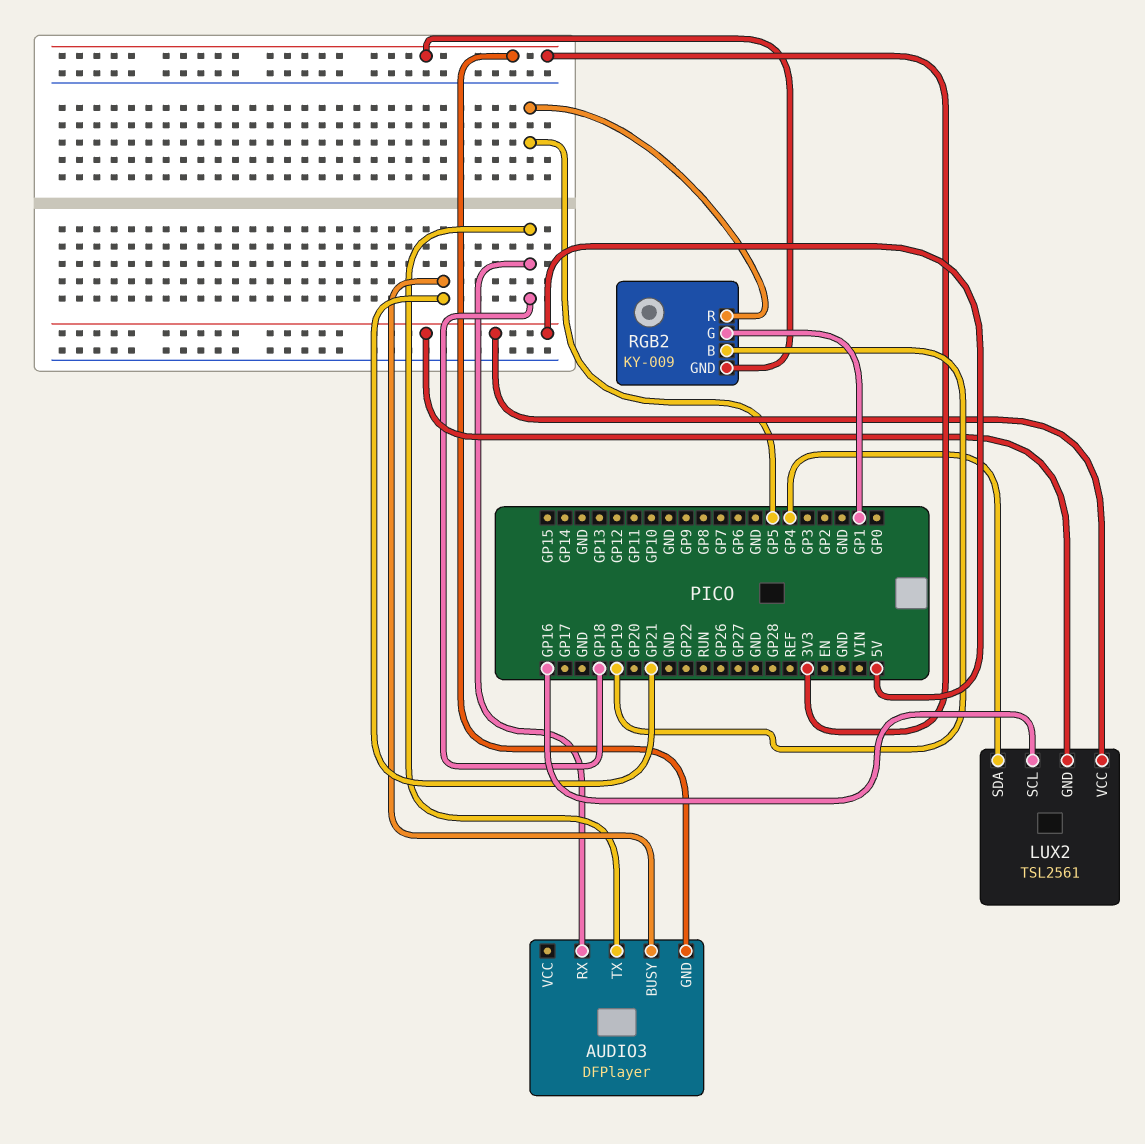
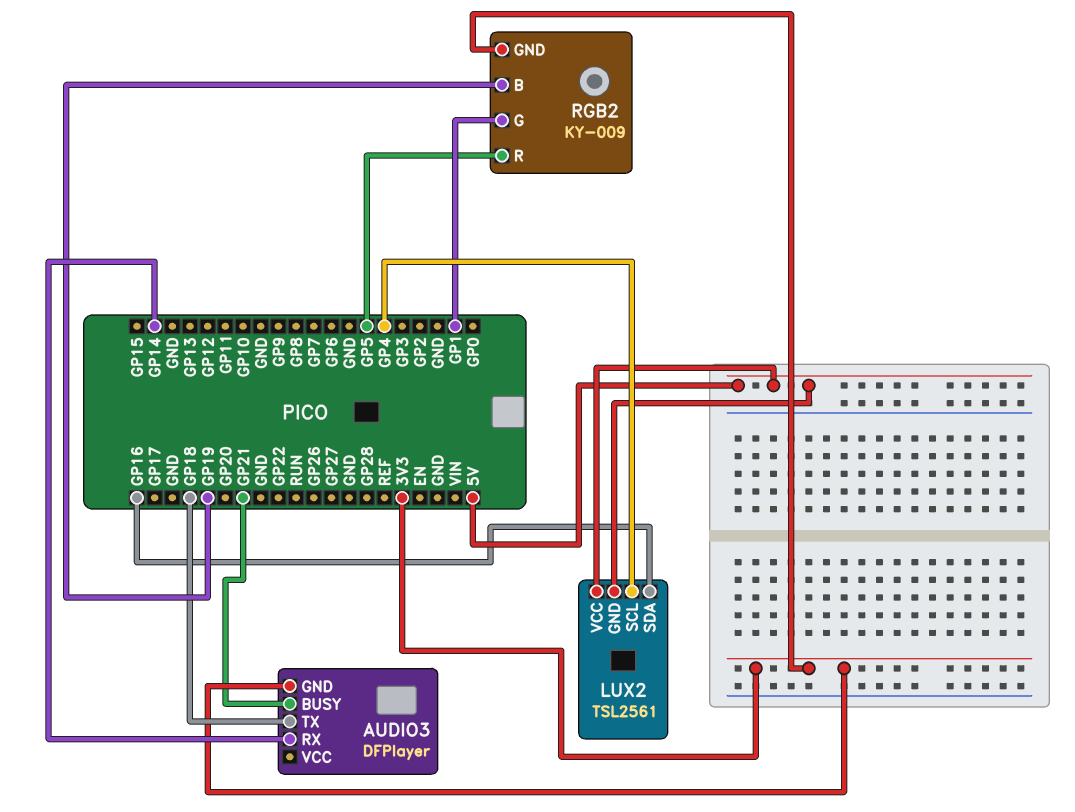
AUDIO3 pin RX: GP18 -> GP14
LUX2 pin SCL: GP16 -> GP4
LUX2 pin SDA: GP4 -> GP16

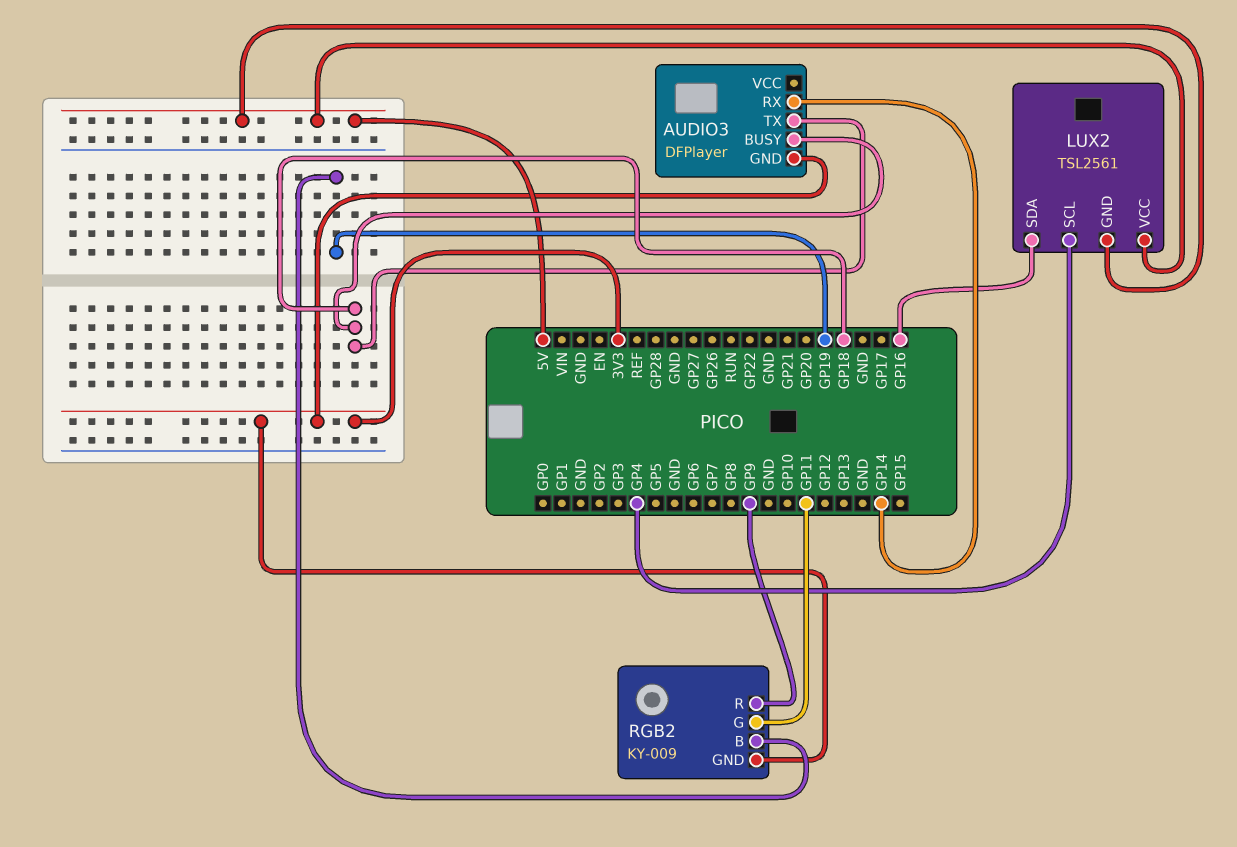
AUDIO3 pin BUSY: GP21 -> GP18
RGB2 pin G: GP1 -> GP11
RGB2 pin R: GP5 -> GP9

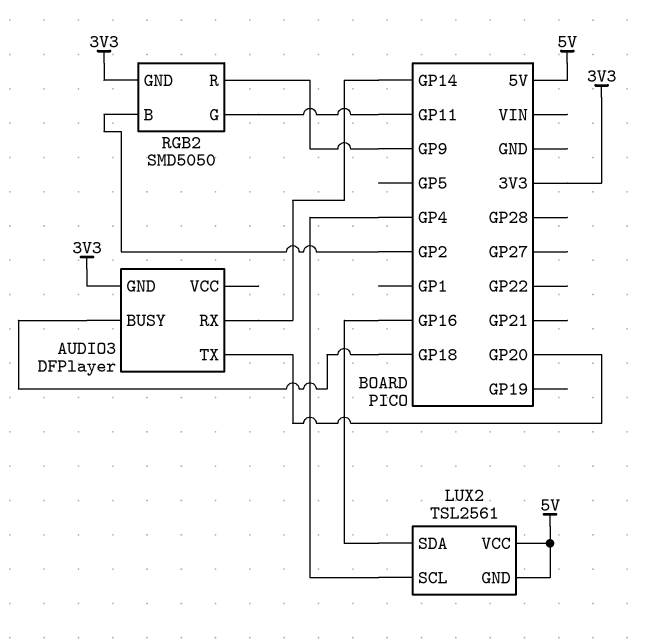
AUDIO3 pin TX: GP18 -> GP20
RGB2: KY-009 -> SMD5050
RGB2 pin B: GP19 -> GP2

